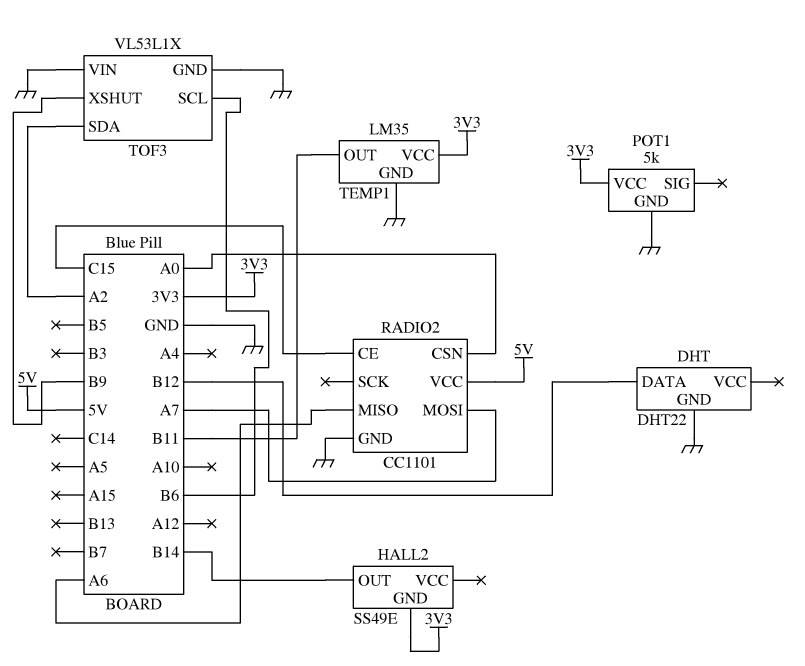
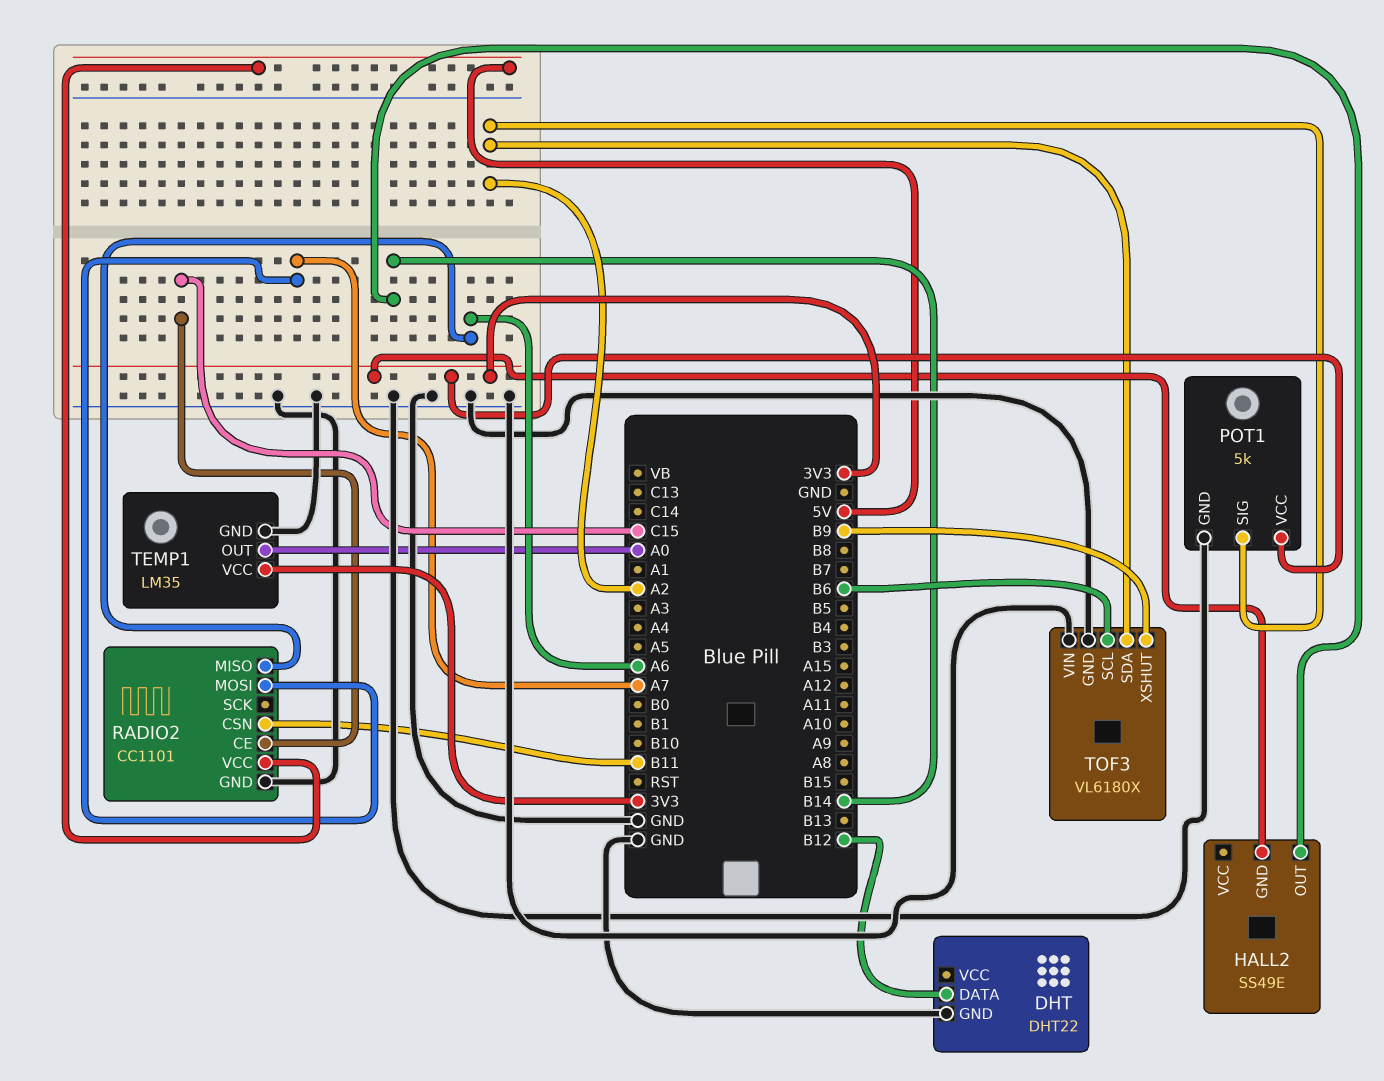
POT1 pin SIG: none -> A2
RADIO2 pin CSN: A0 -> B11
TEMP1 pin OUT: B11 -> A0
TOF3: VL53L1X -> VL6180X

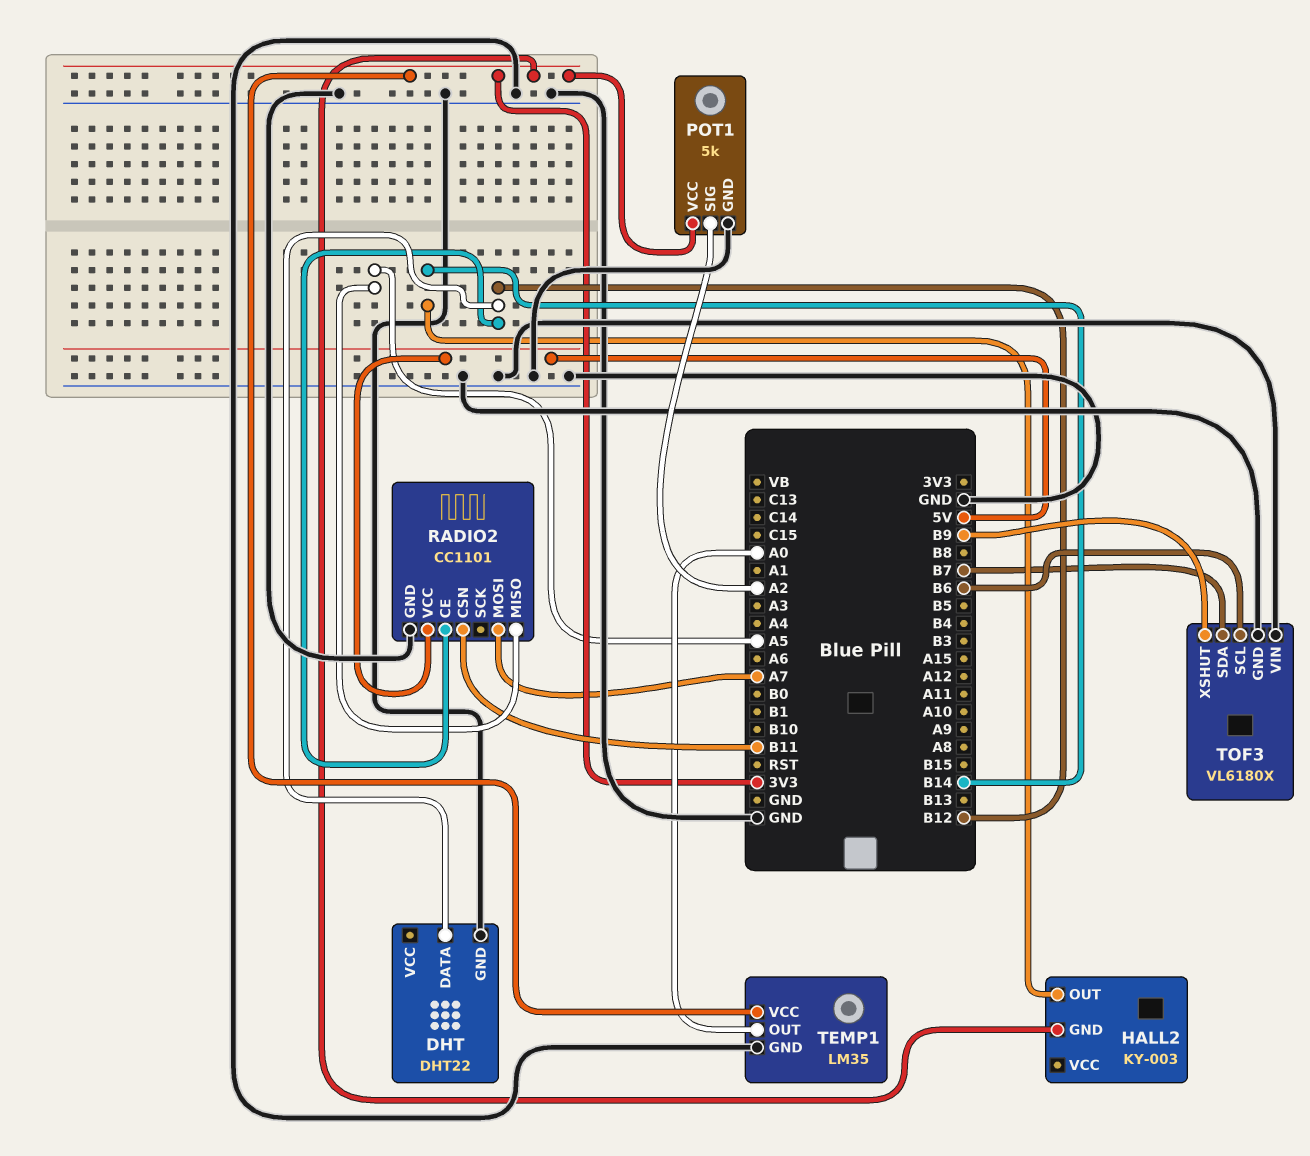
HALL2: SS49E -> KY-003
RADIO2 pin CE: C15 -> B12
RADIO2 pin MISO: A6 -> A5
TOF3 pin SDA: A2 -> B7

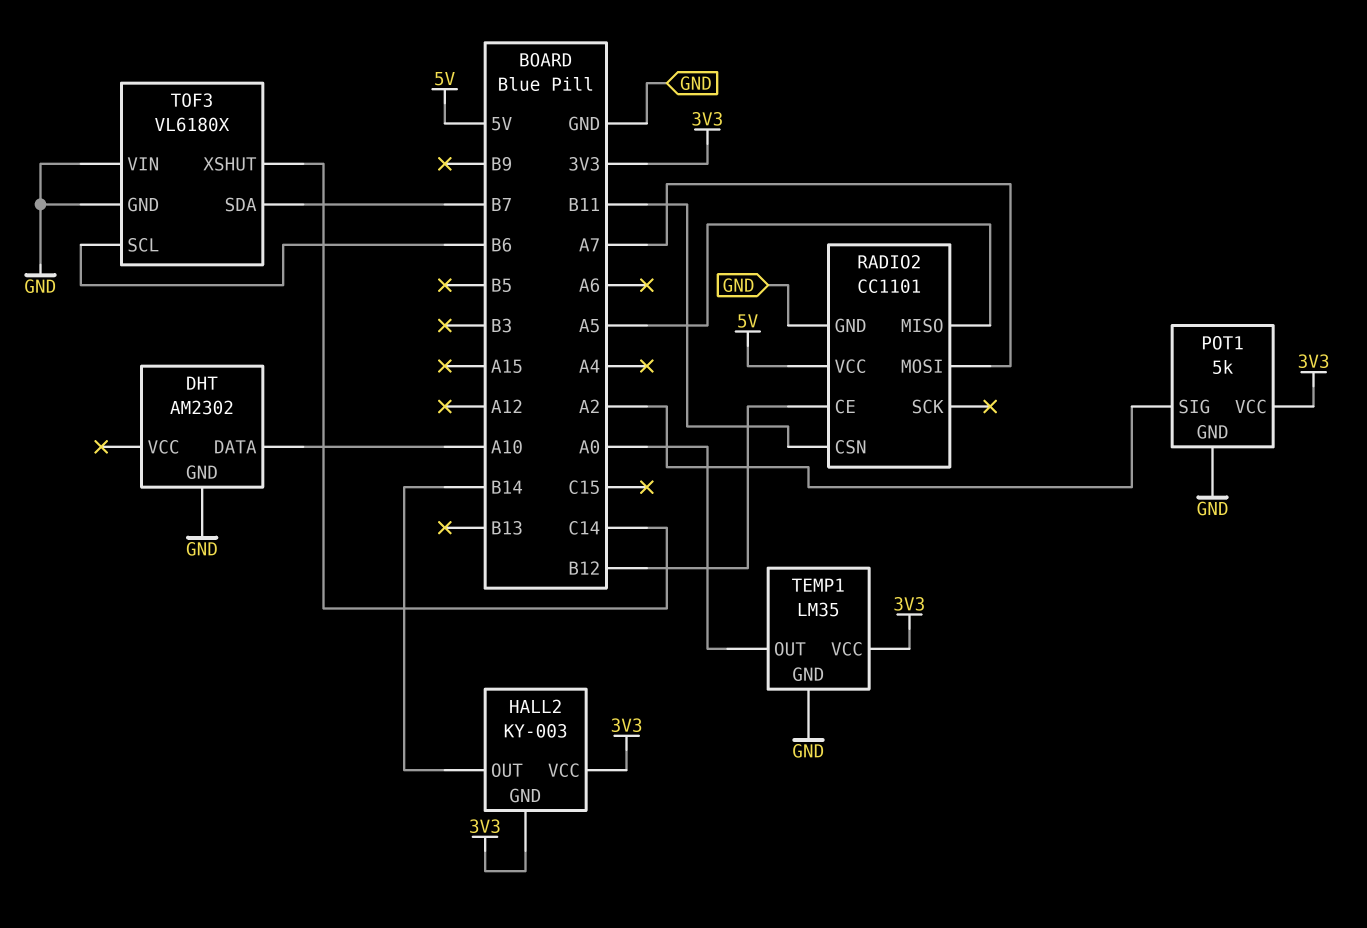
DHT: DHT22 -> AM2302
DHT pin DATA: B12 -> A10
HALL2 pin VCC: none -> 3V3
TOF3 pin XSHUT: B9 -> C14

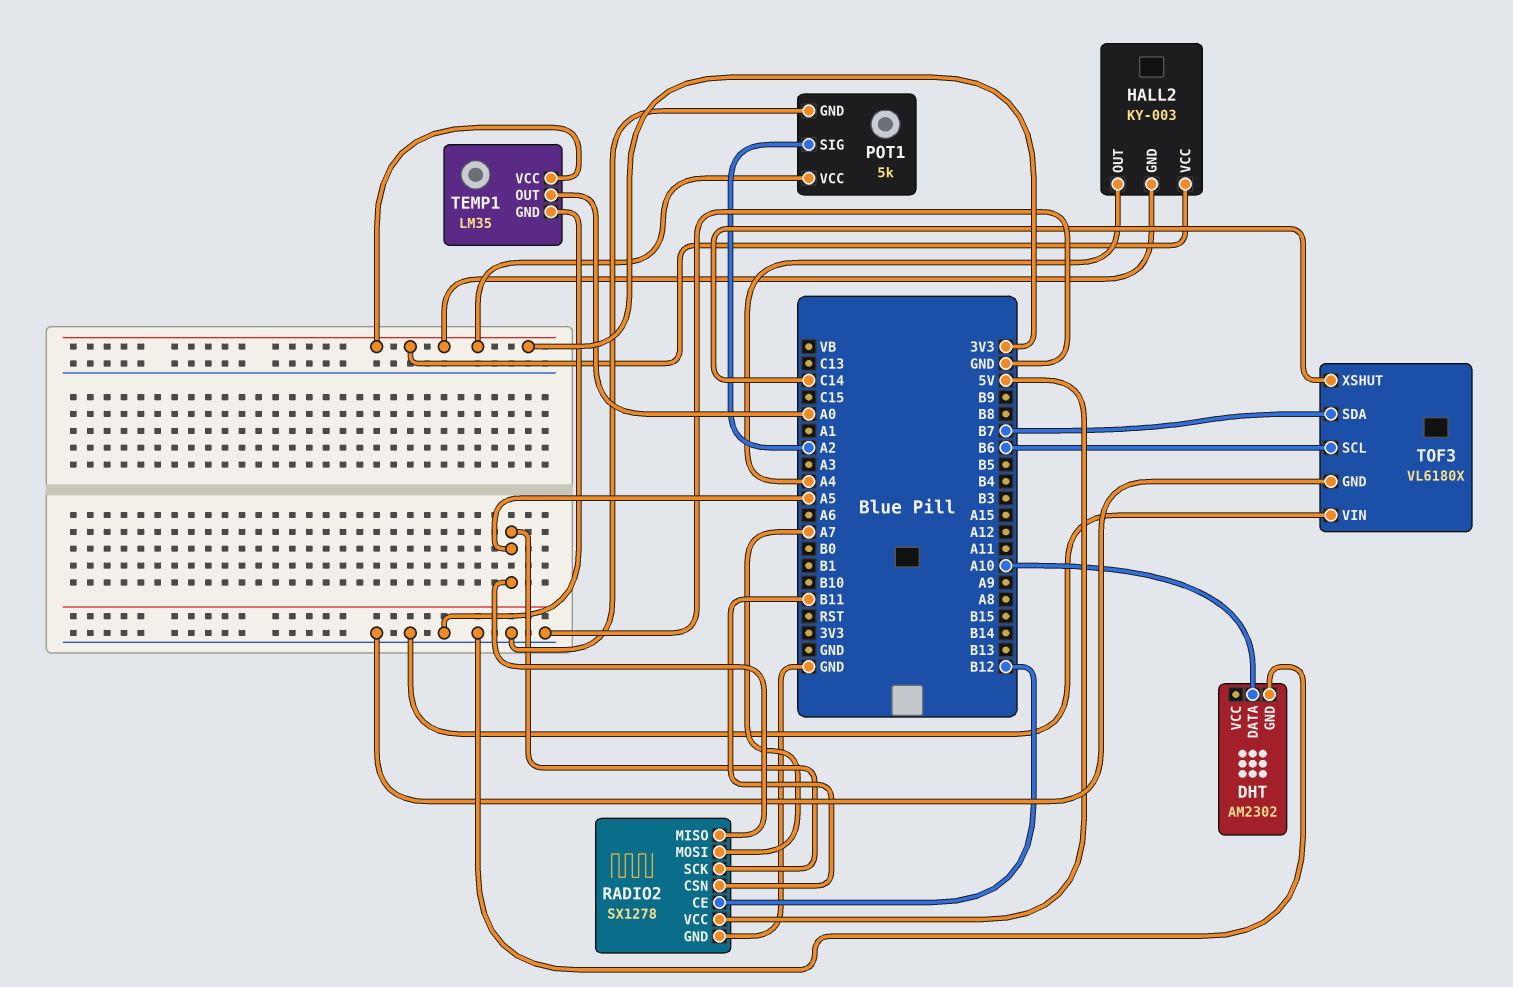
HALL2 pin OUT: B14 -> A4
RADIO2: CC1101 -> SX1278
RADIO2 pin SCK: none -> A5

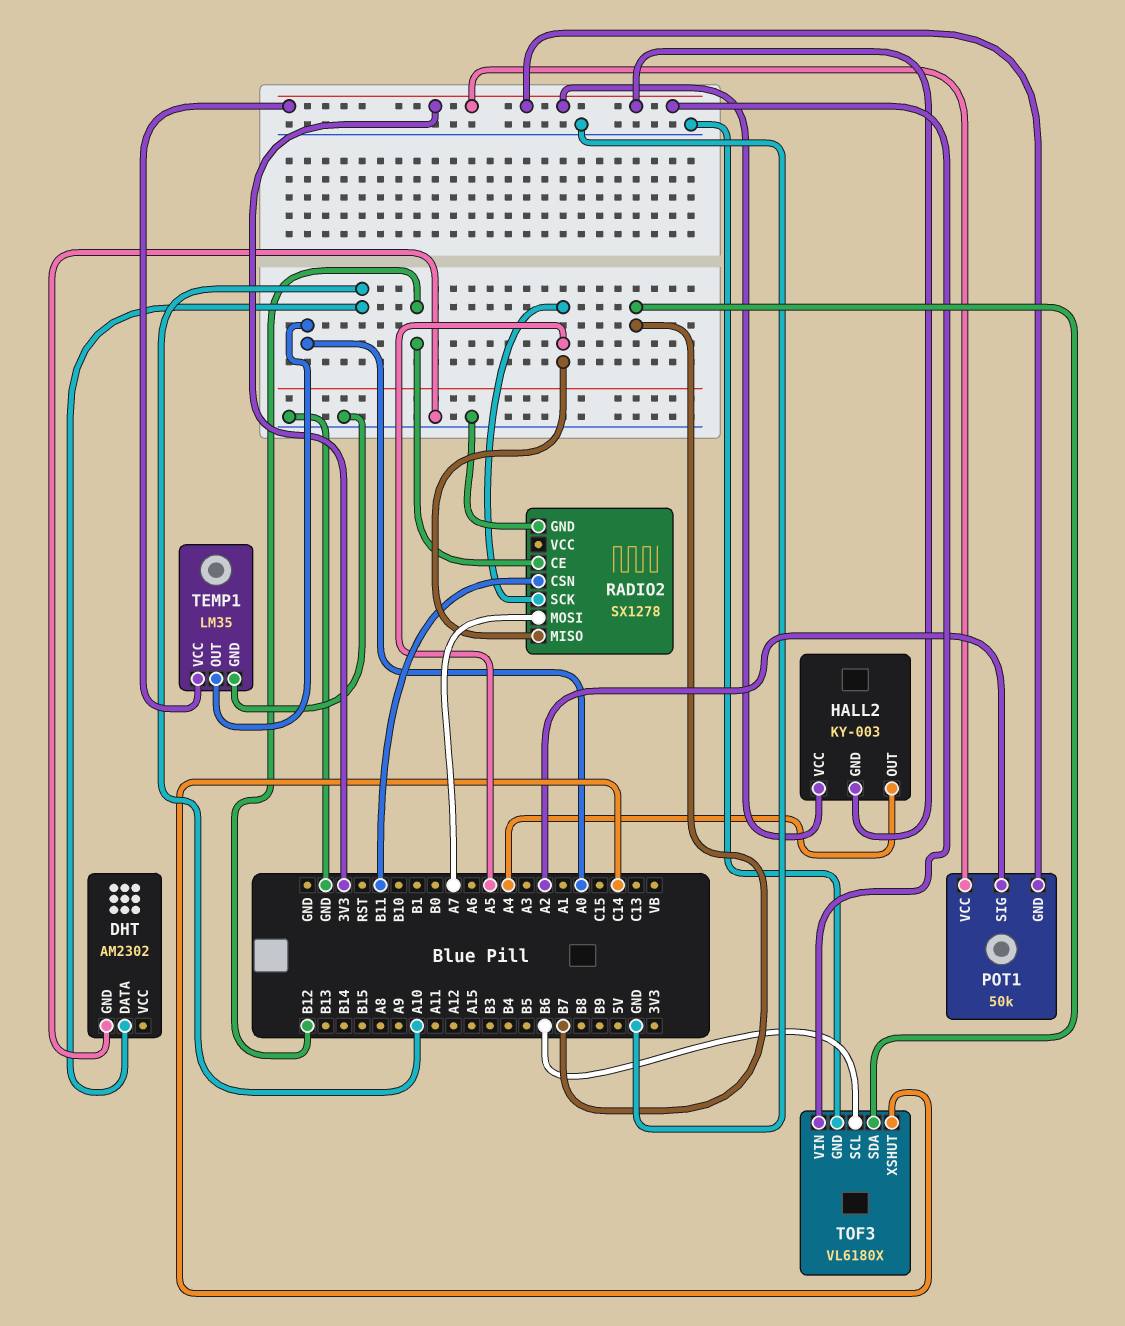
POT1: 5k -> 50k
POT1 pin GND: GND -> 3V3
RADIO2 pin VCC: 5V -> none
TOF3 pin VIN: GND -> 3V3

